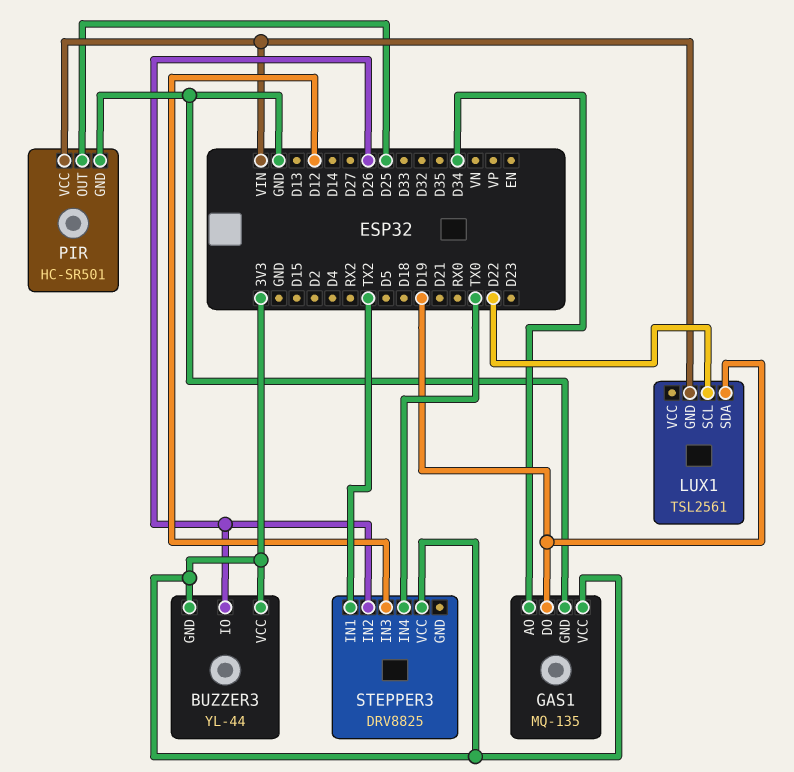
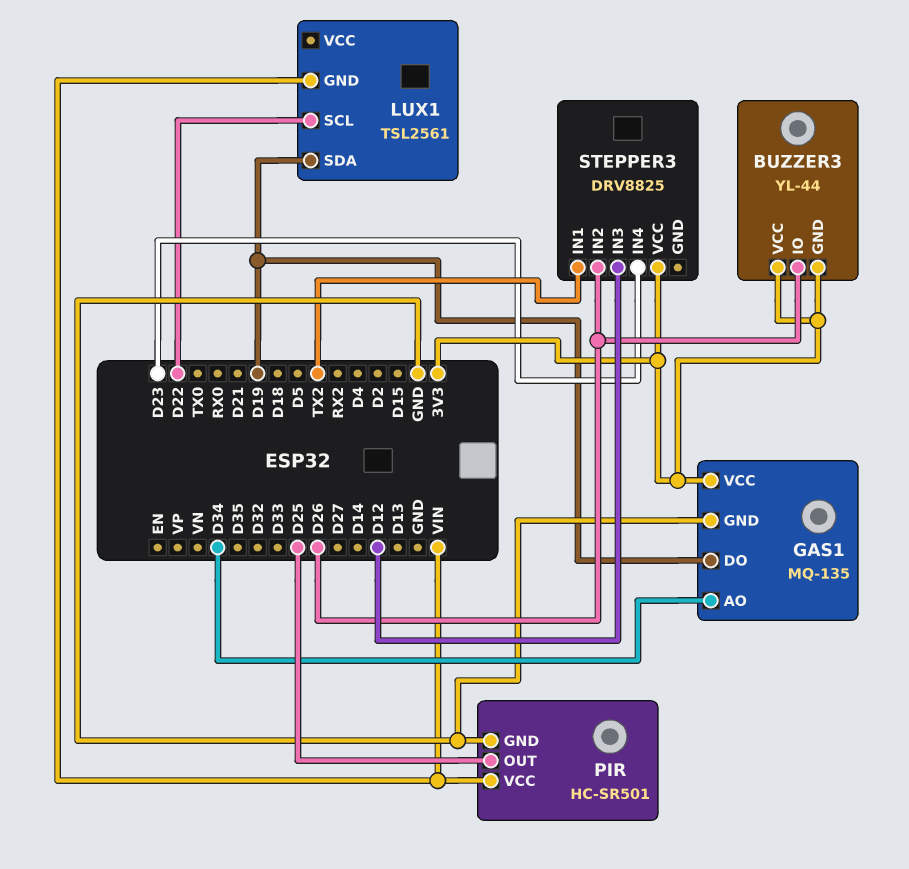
STEPPER3 pin IN4: TX0 -> D23

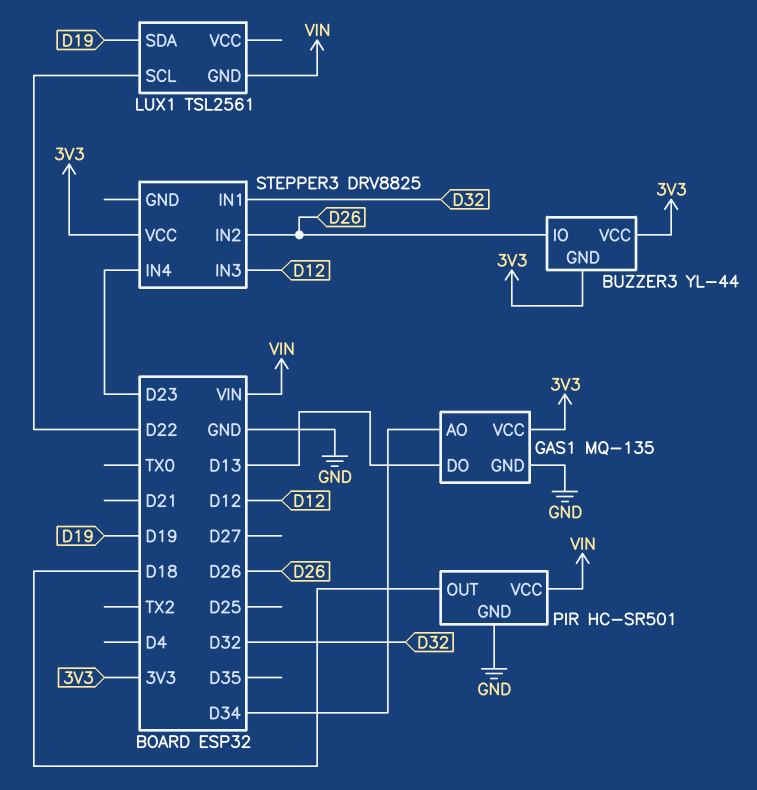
GAS1 pin DO: D19 -> D13
PIR pin OUT: D25 -> D18
STEPPER3 pin IN1: TX2 -> D32

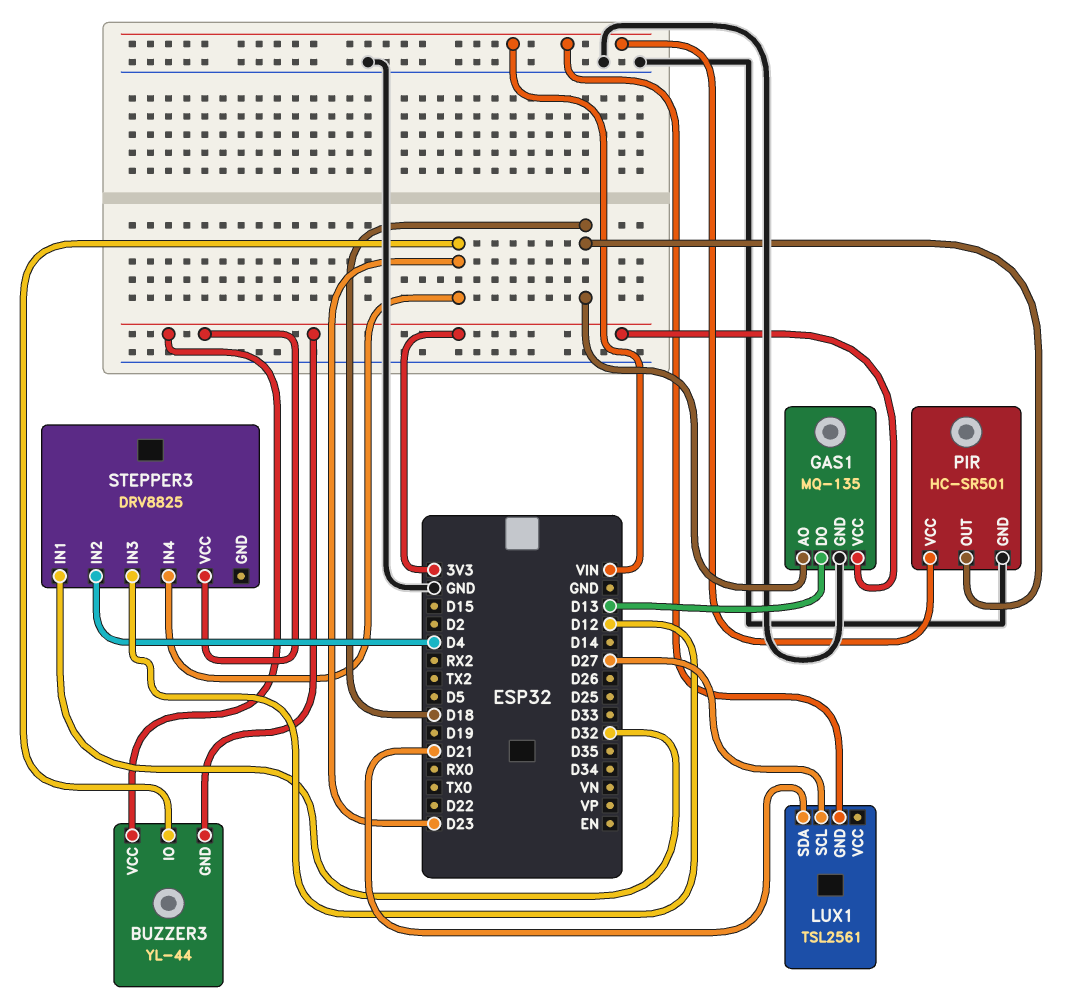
BUZZER3 pin IO: D26 -> D23
GAS1 pin AO: D34 -> D18
LUX1 pin SCL: D22 -> D27
LUX1 pin SDA: D19 -> D21
STEPPER3 pin IN2: D26 -> D4

